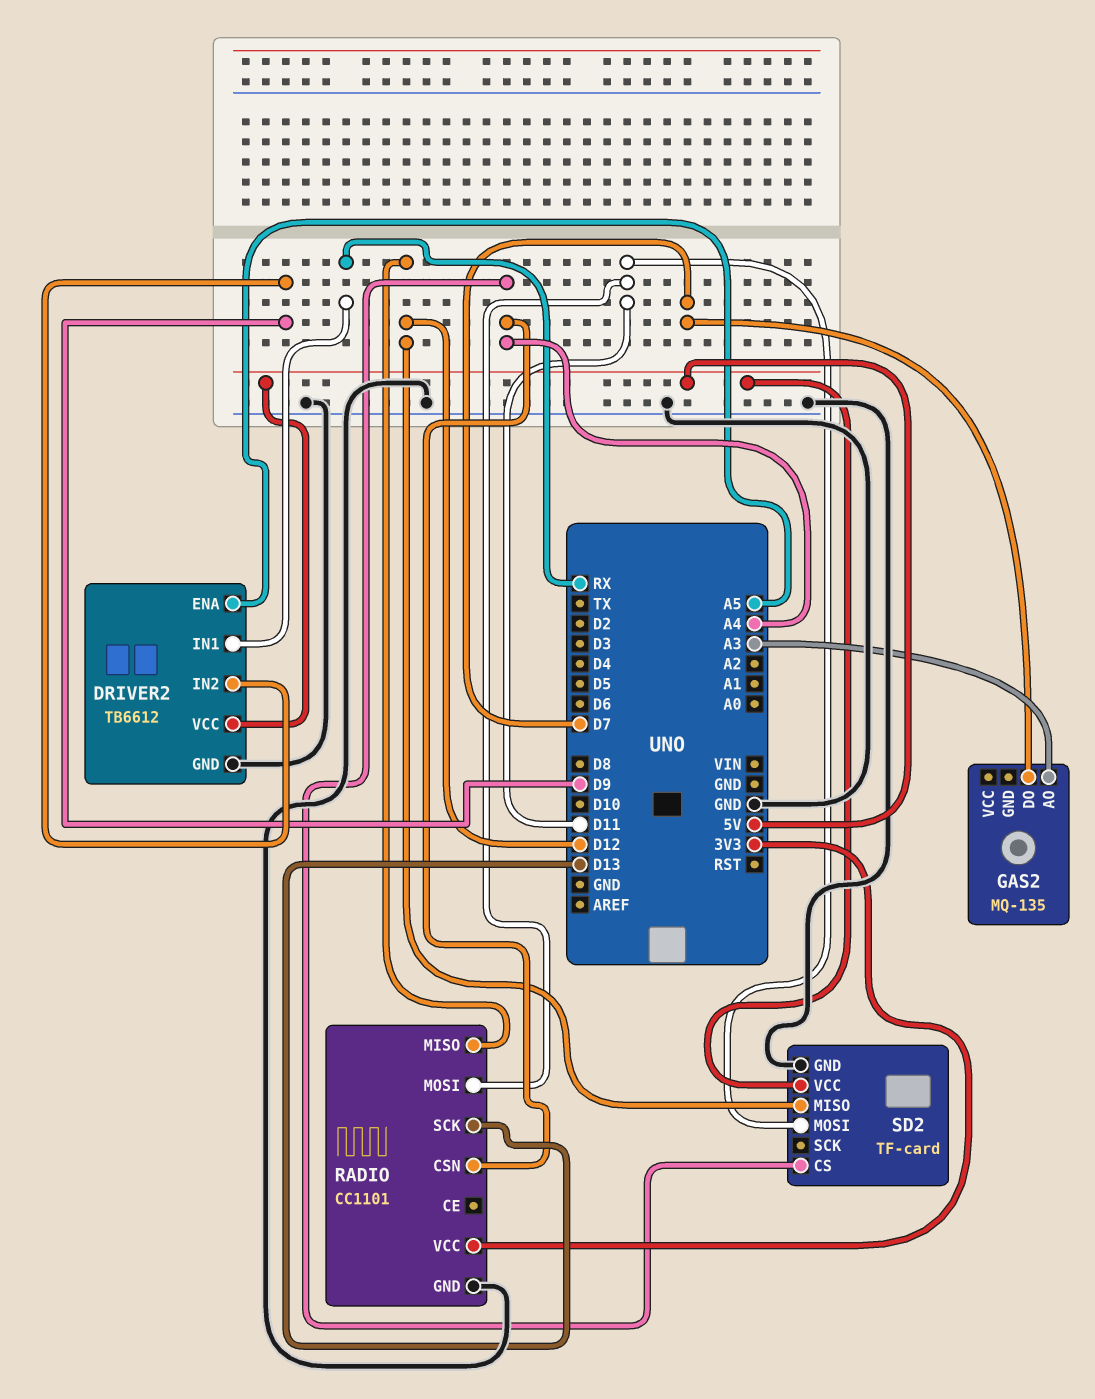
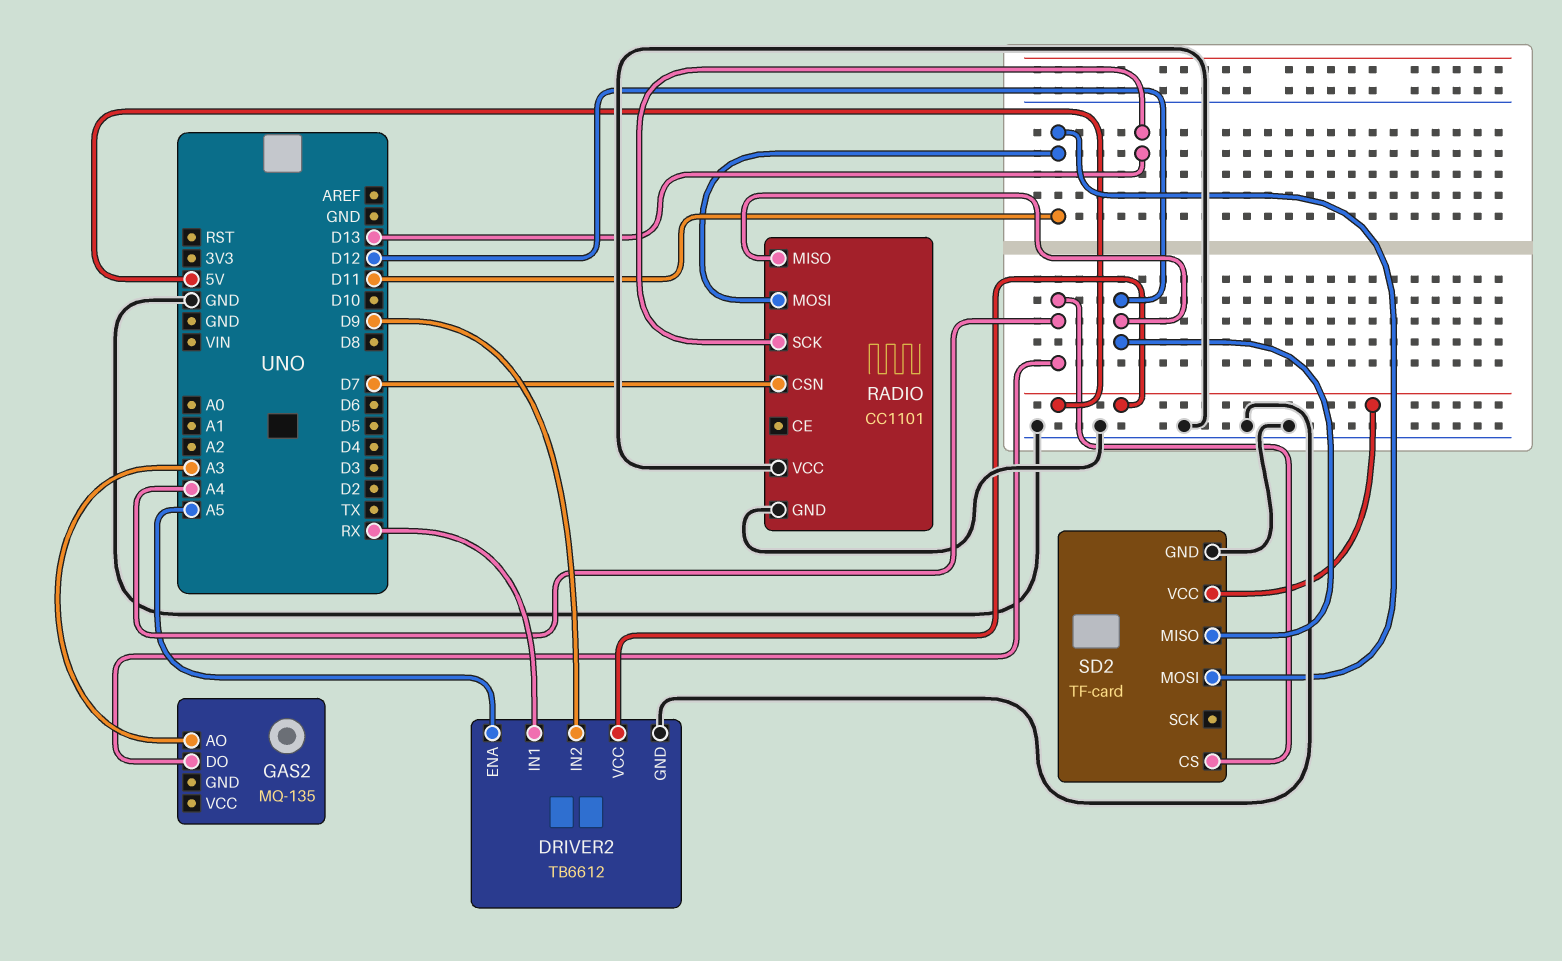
GAS2 pin DO: D7 -> A4
RADIO pin CSN: A4 -> D7
RADIO pin VCC: 3V3 -> GND

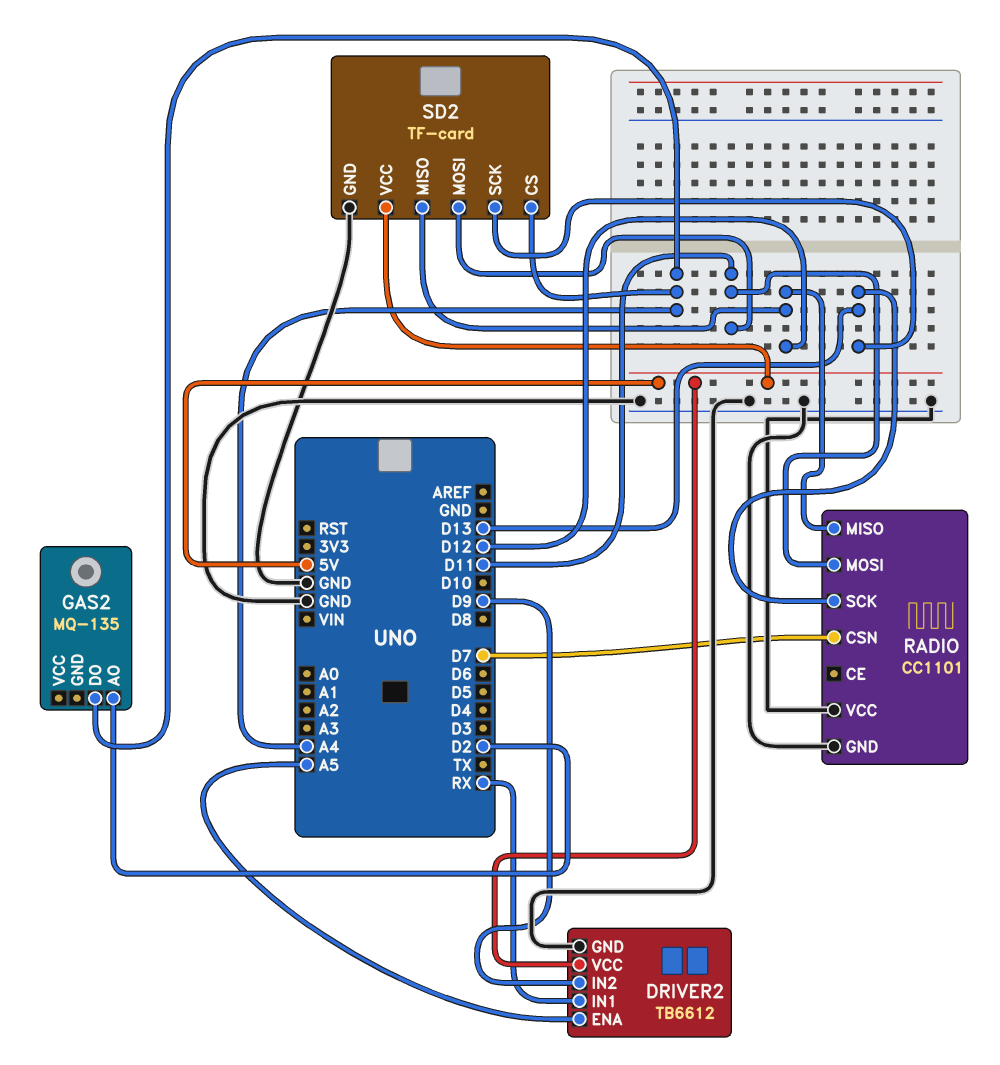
GAS2 pin AO: A3 -> D2
SD2 pin SCK: none -> D13

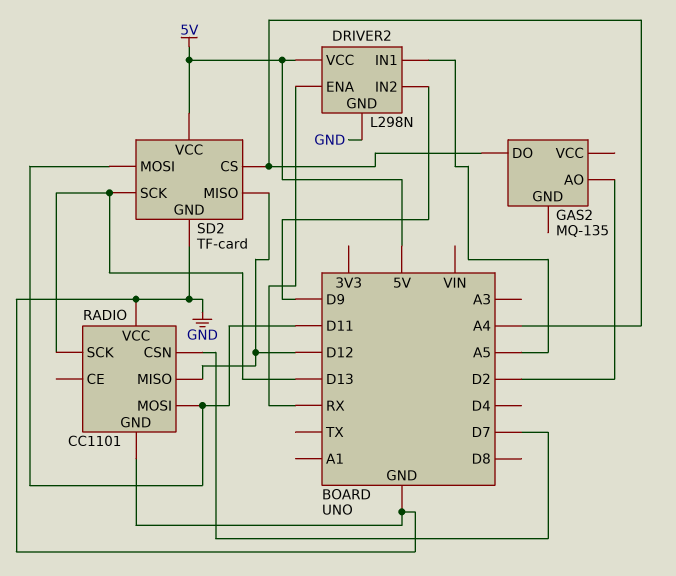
DRIVER2: TB6612 -> L298N
DRIVER2 pin ENA: A5 -> RX
DRIVER2 pin IN1: RX -> A5

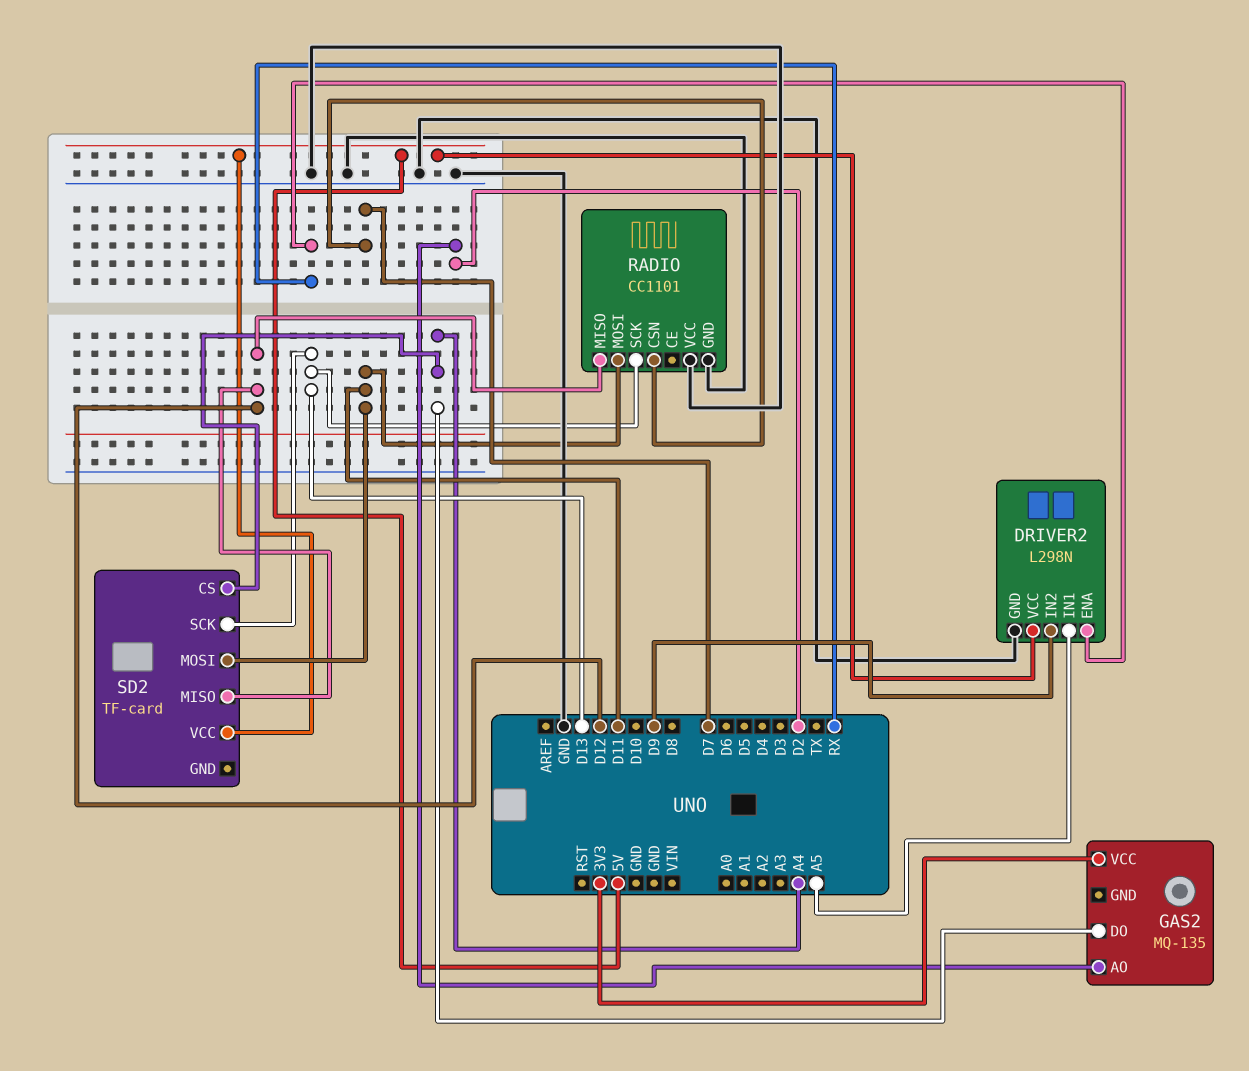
GAS2 pin VCC: none -> 3V3
SD2 pin GND: GND -> none

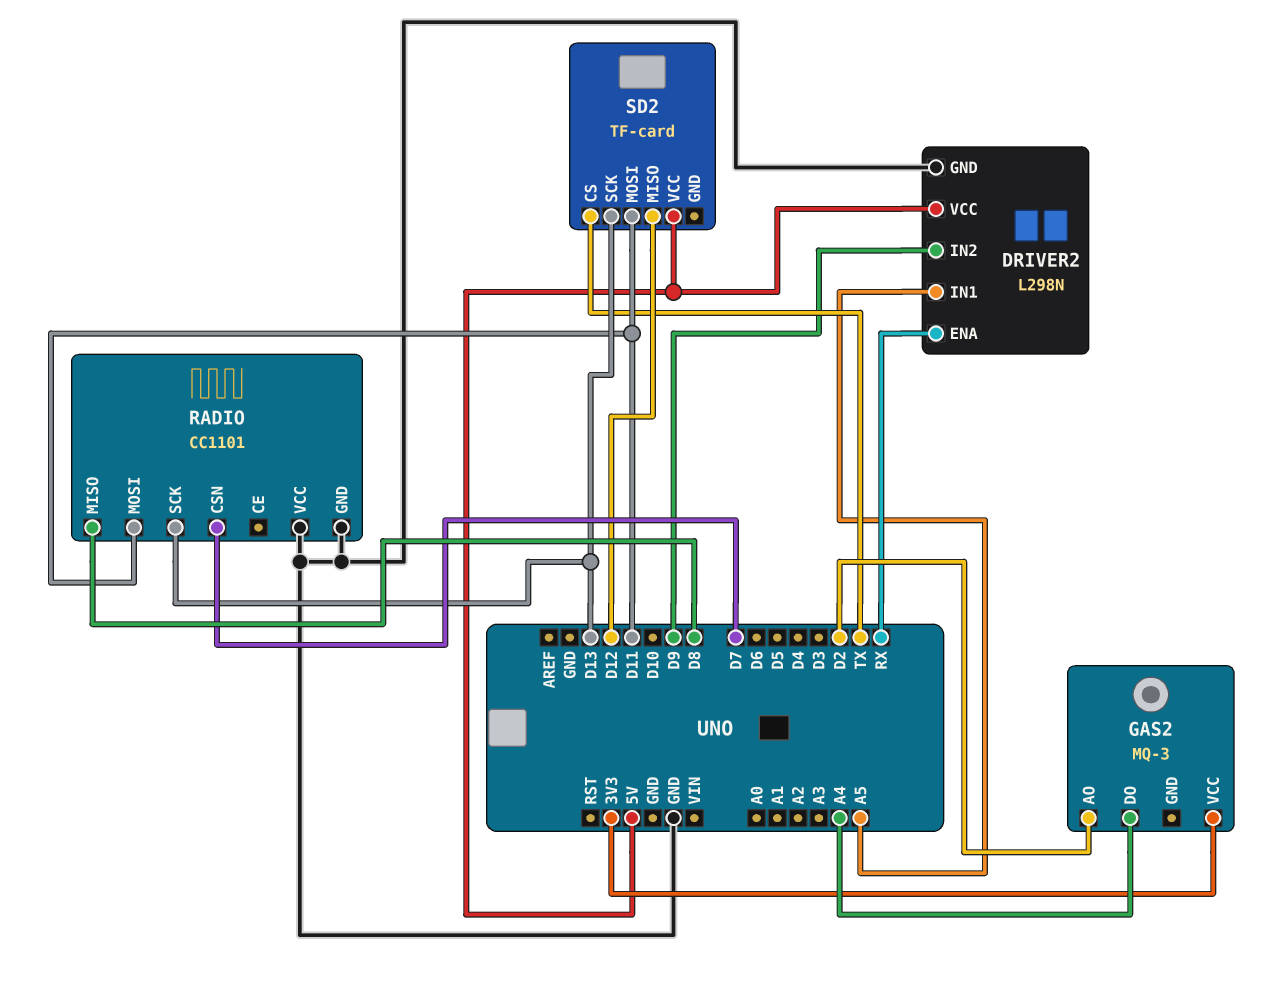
GAS2: MQ-135 -> MQ-3
RADIO pin MISO: D12 -> D8
SD2 pin CS: A4 -> TX

